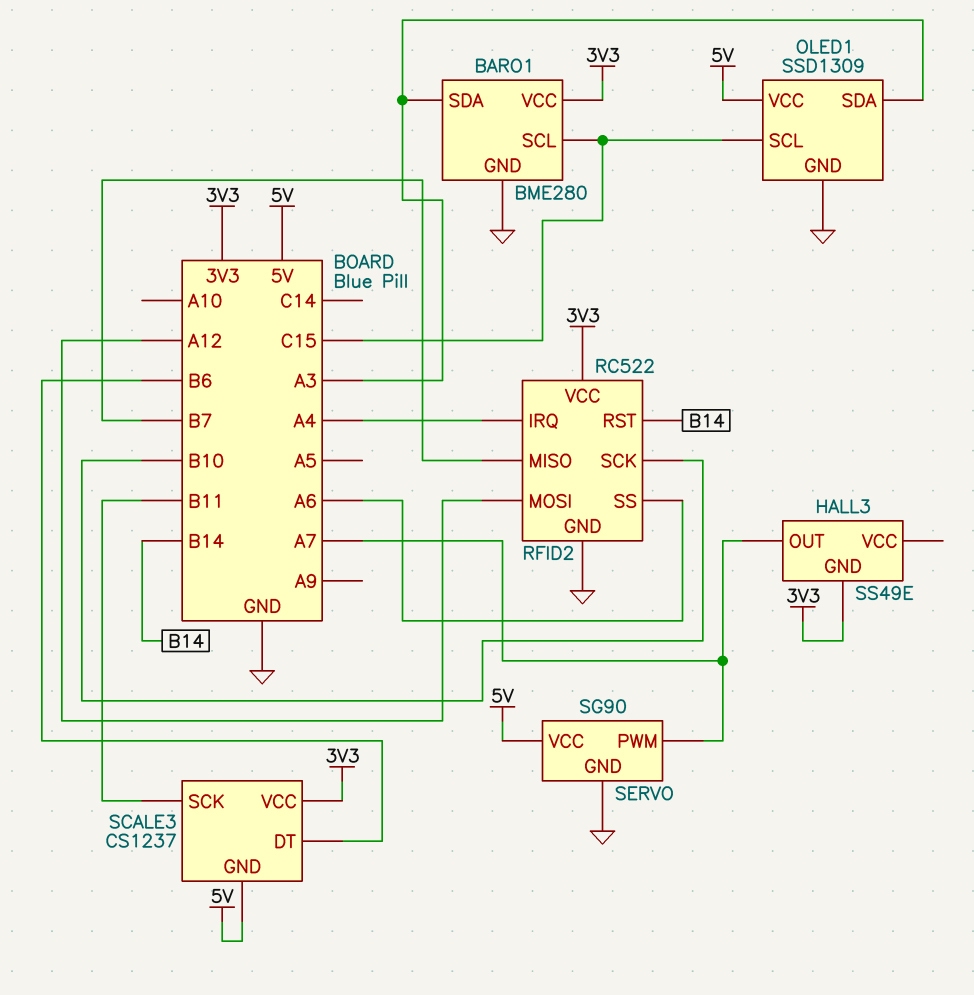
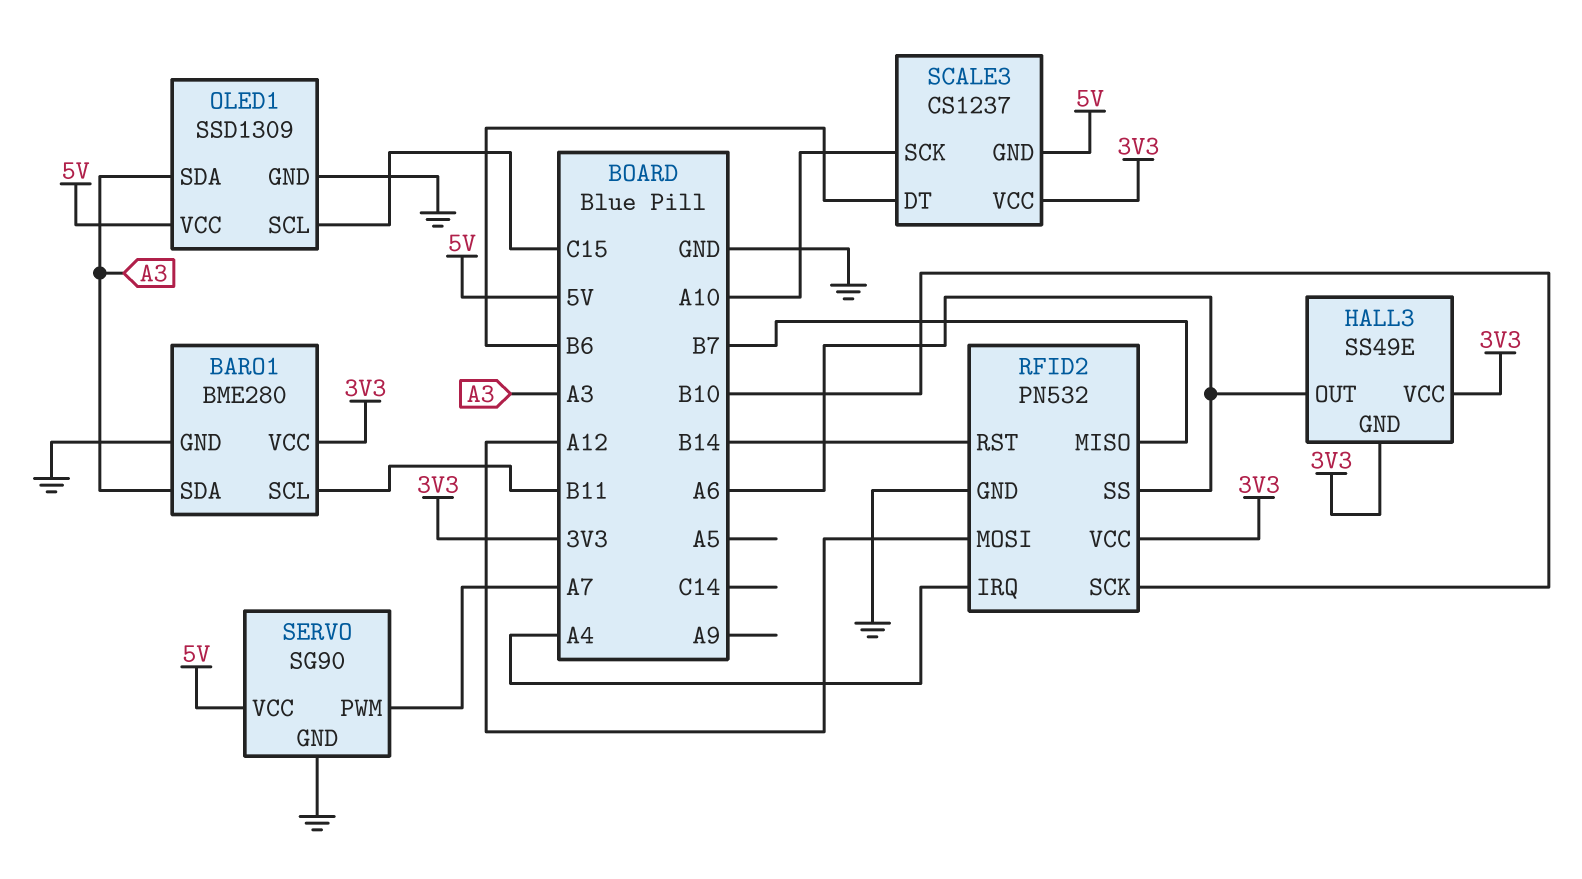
BARO1 pin SCL: C15 -> B11
HALL3 pin OUT: A7 -> A6
HALL3 pin VCC: none -> 3V3
RFID2: RC522 -> PN532
SCALE3 pin SCK: B11 -> A10

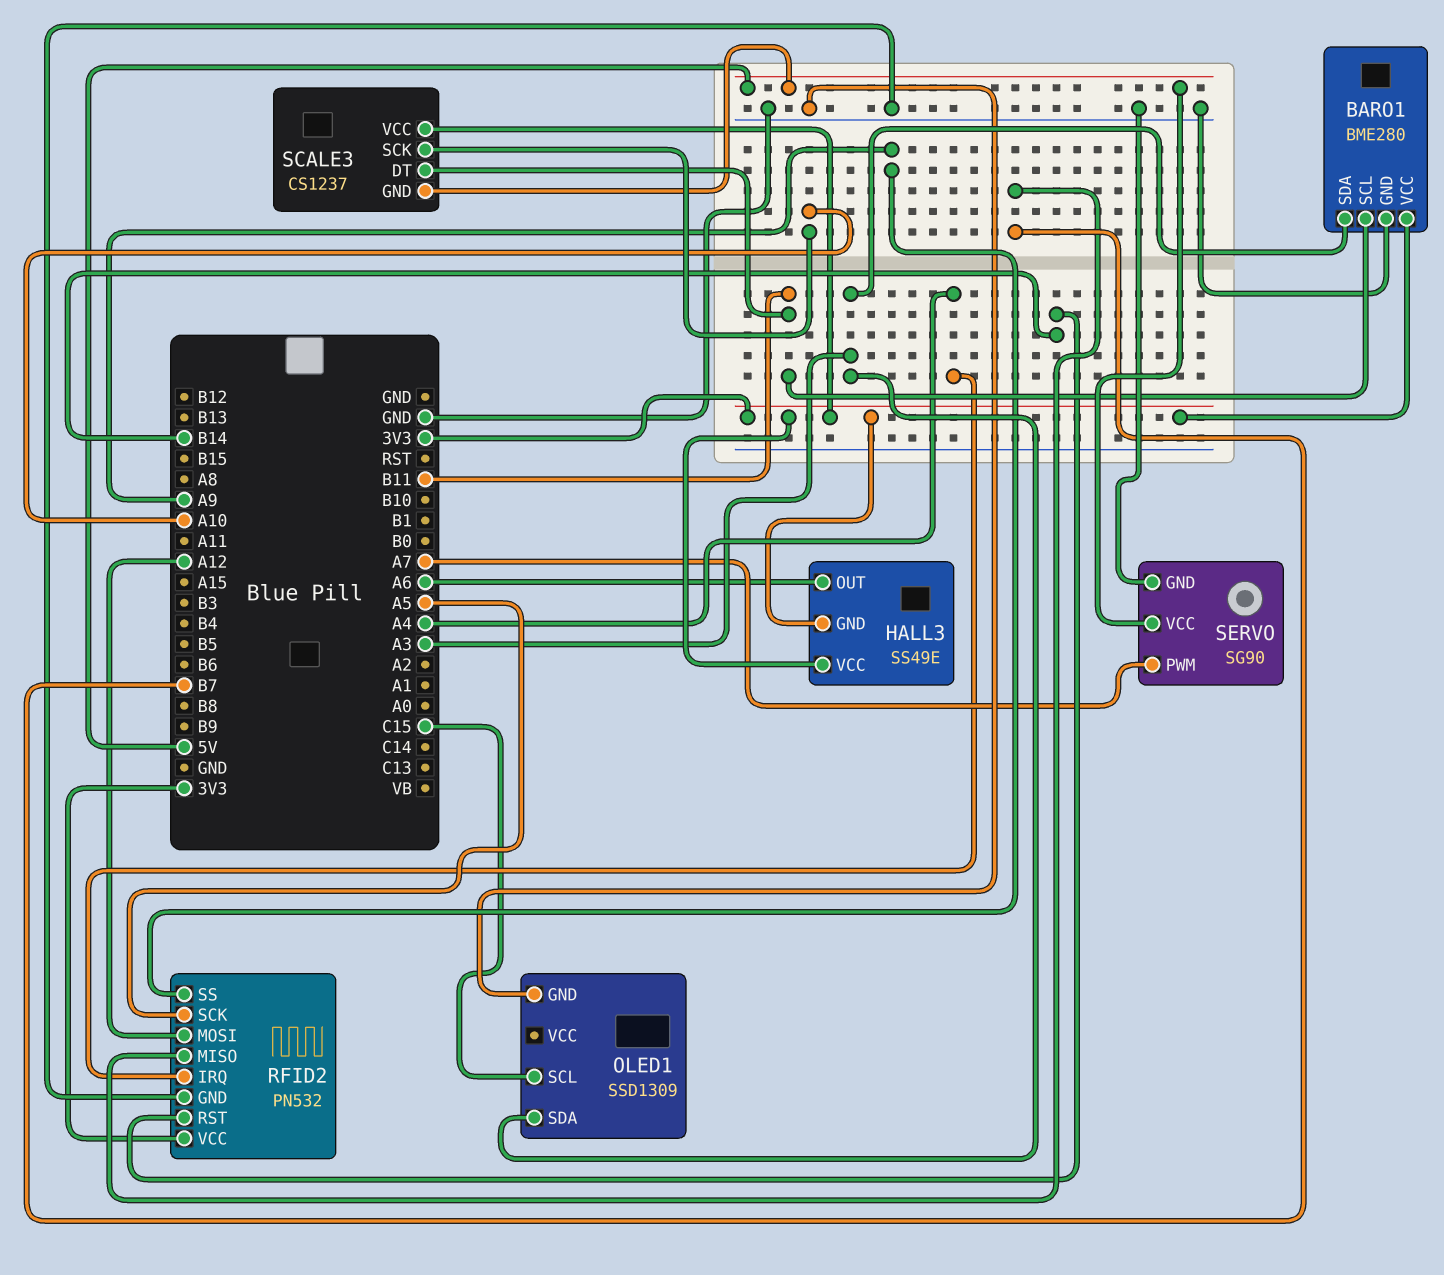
OLED1 pin VCC: 5V -> none
RFID2 pin SCK: B10 -> A5
RFID2 pin SS: A6 -> A9
SCALE3 pin DT: B6 -> B11

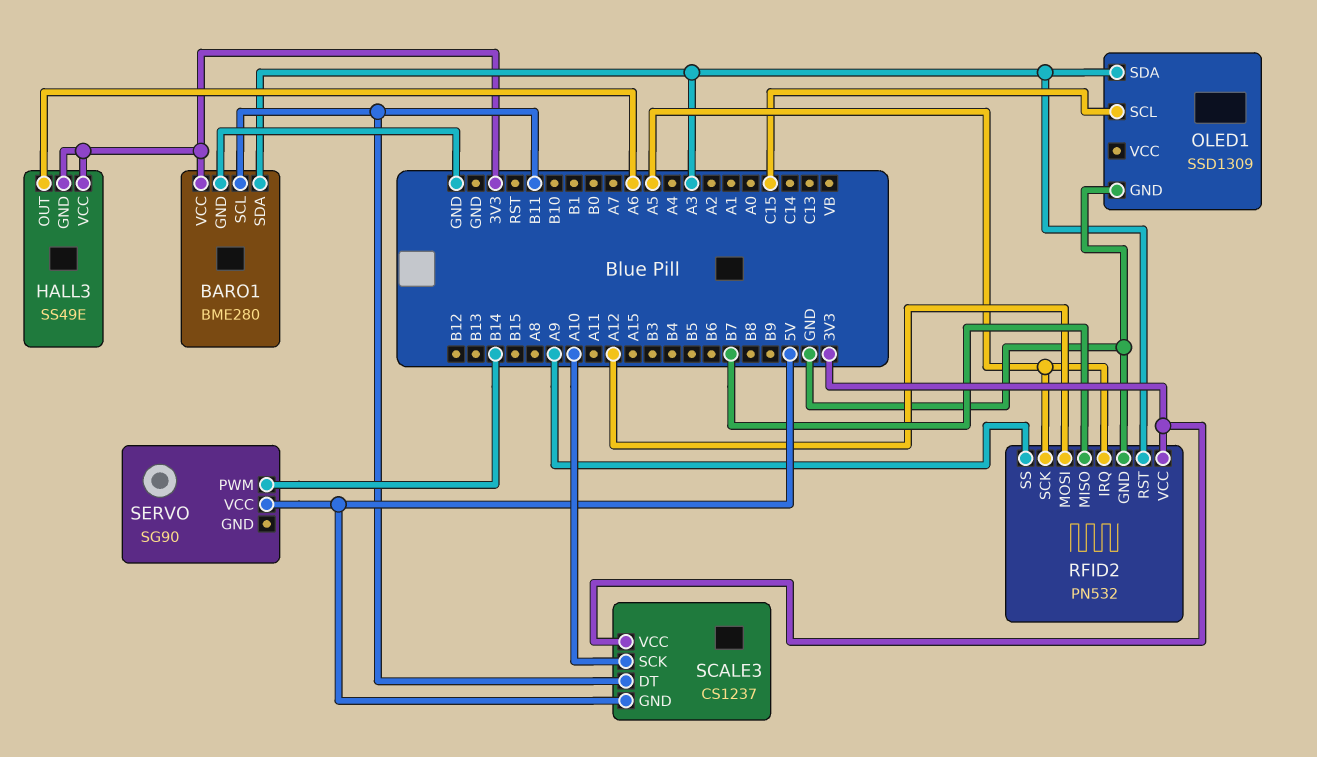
RFID2 pin IRQ: A4 -> A5
RFID2 pin RST: B14 -> A3
SERVO pin GND: GND -> none
SERVO pin PWM: A7 -> B14

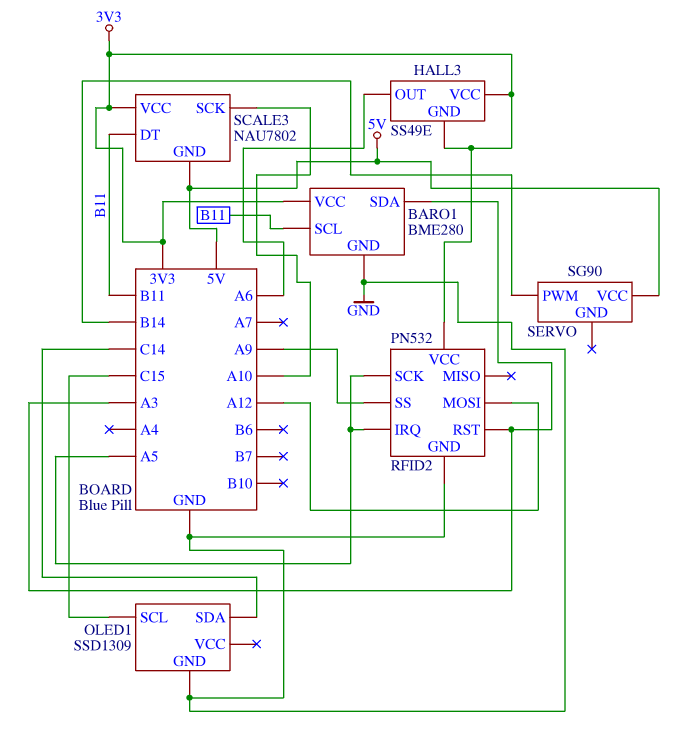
OLED1 pin SDA: A3 -> C14
RFID2 pin MISO: B7 -> none
SCALE3: CS1237 -> NAU7802

